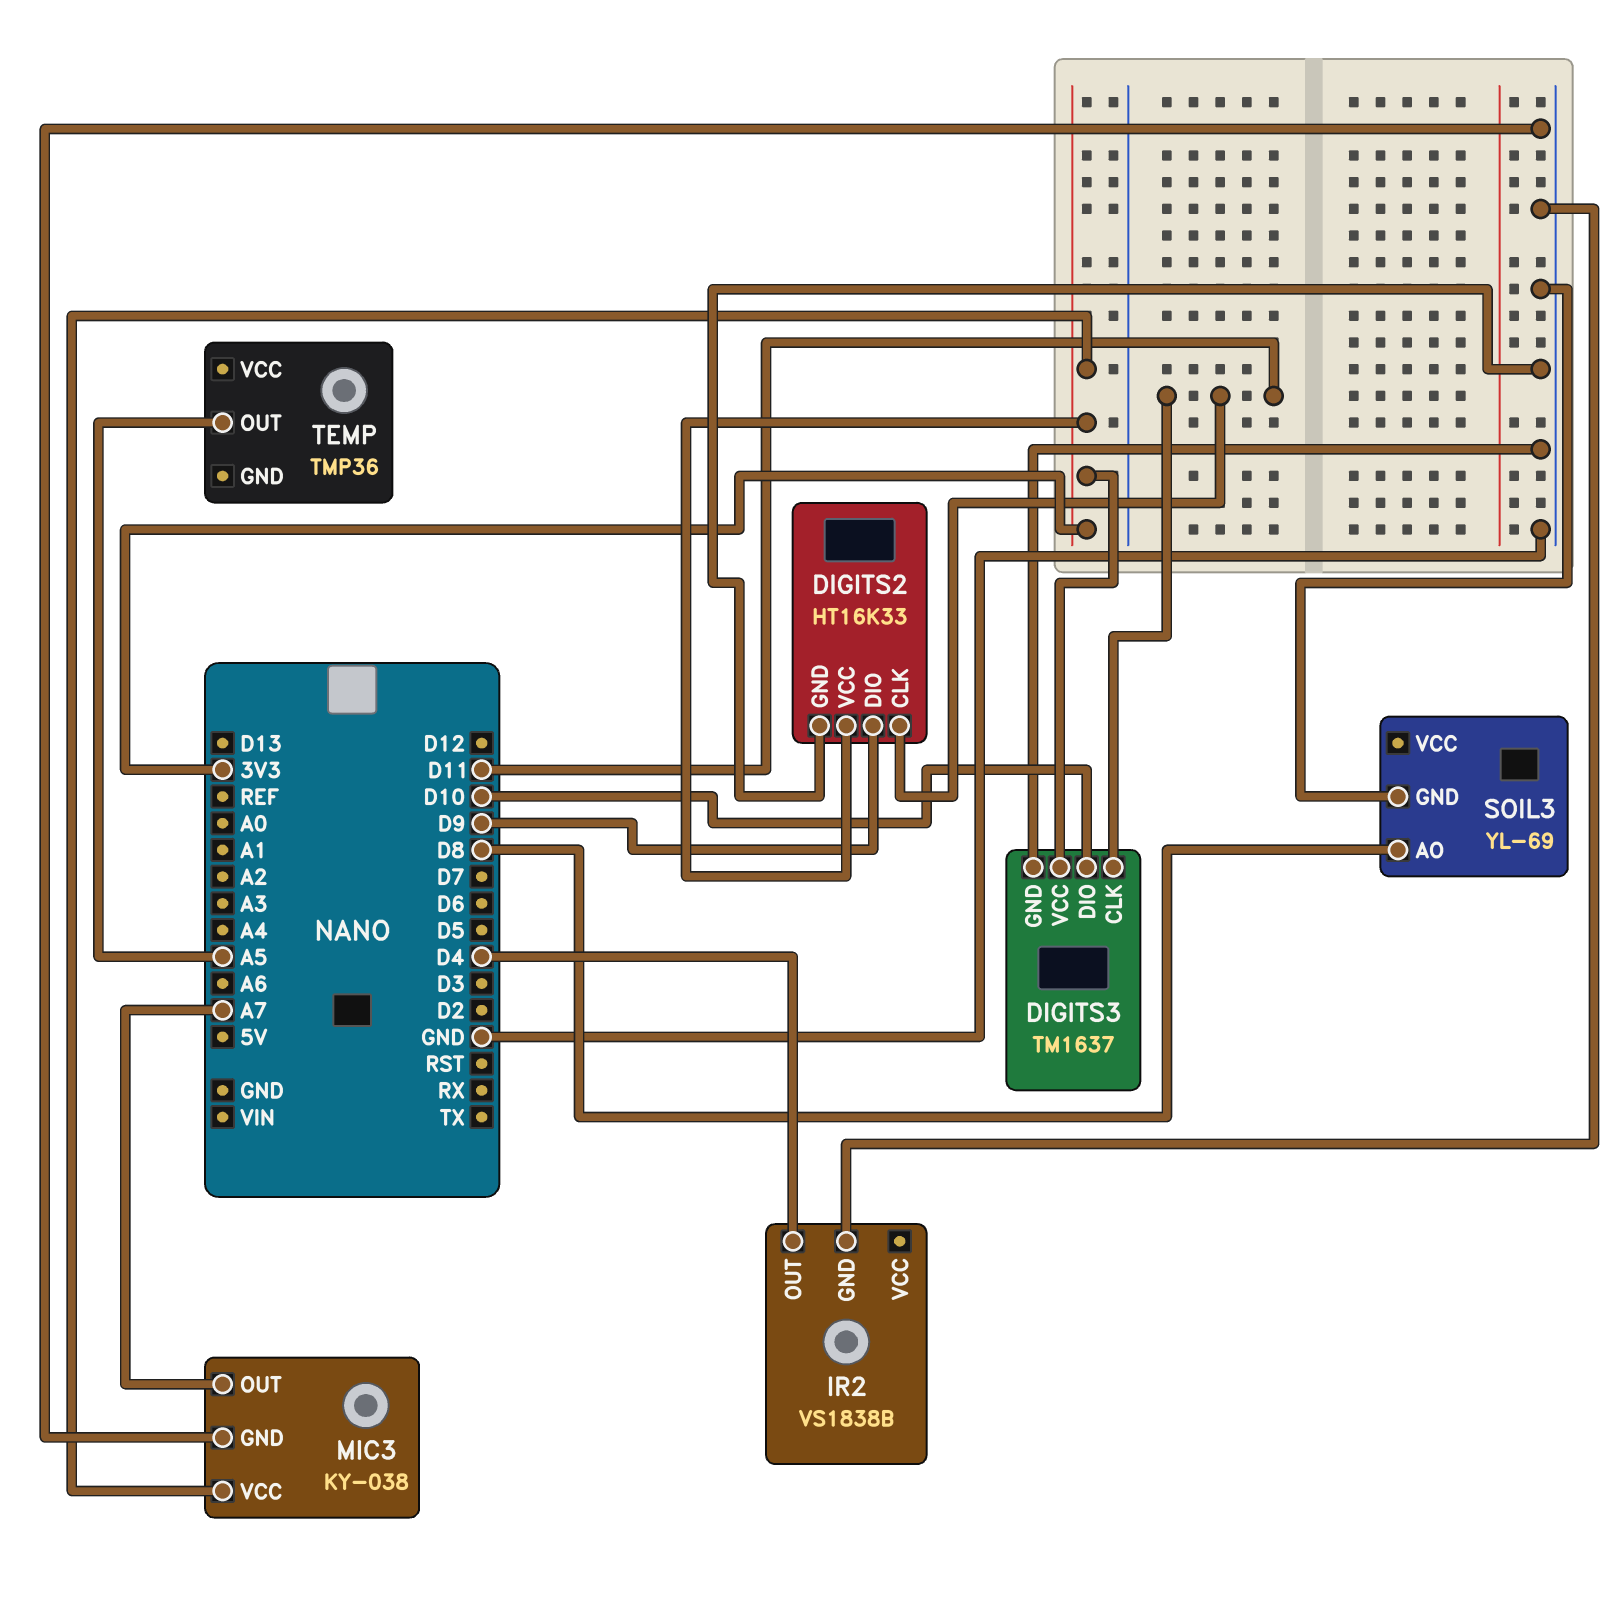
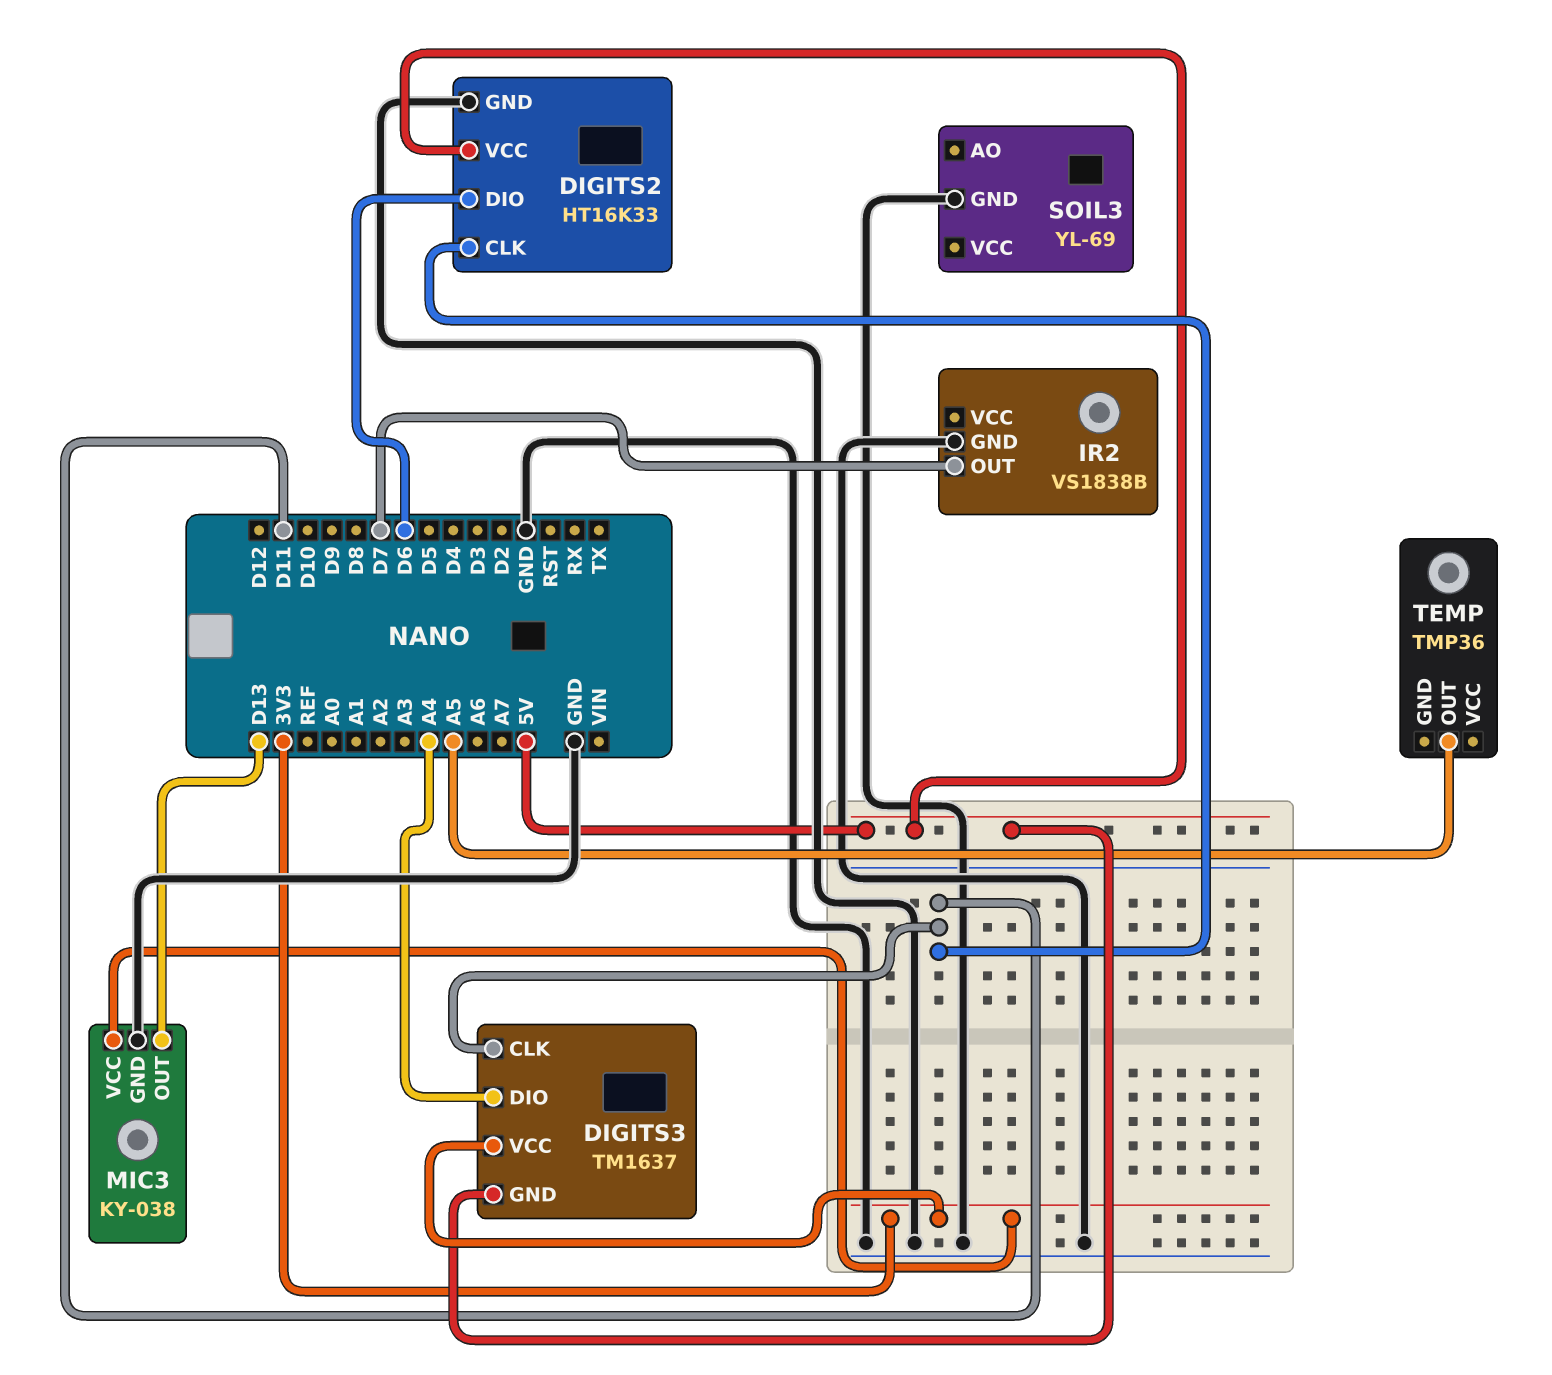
DIGITS2 pin DIO: D9 -> D6
DIGITS2 pin VCC: 3V3 -> 5V
DIGITS3 pin DIO: D10 -> A4
DIGITS3 pin GND: GND -> 5V
IR2 pin OUT: D4 -> D7
MIC3 pin OUT: A7 -> D13
SOIL3 pin AO: D8 -> none

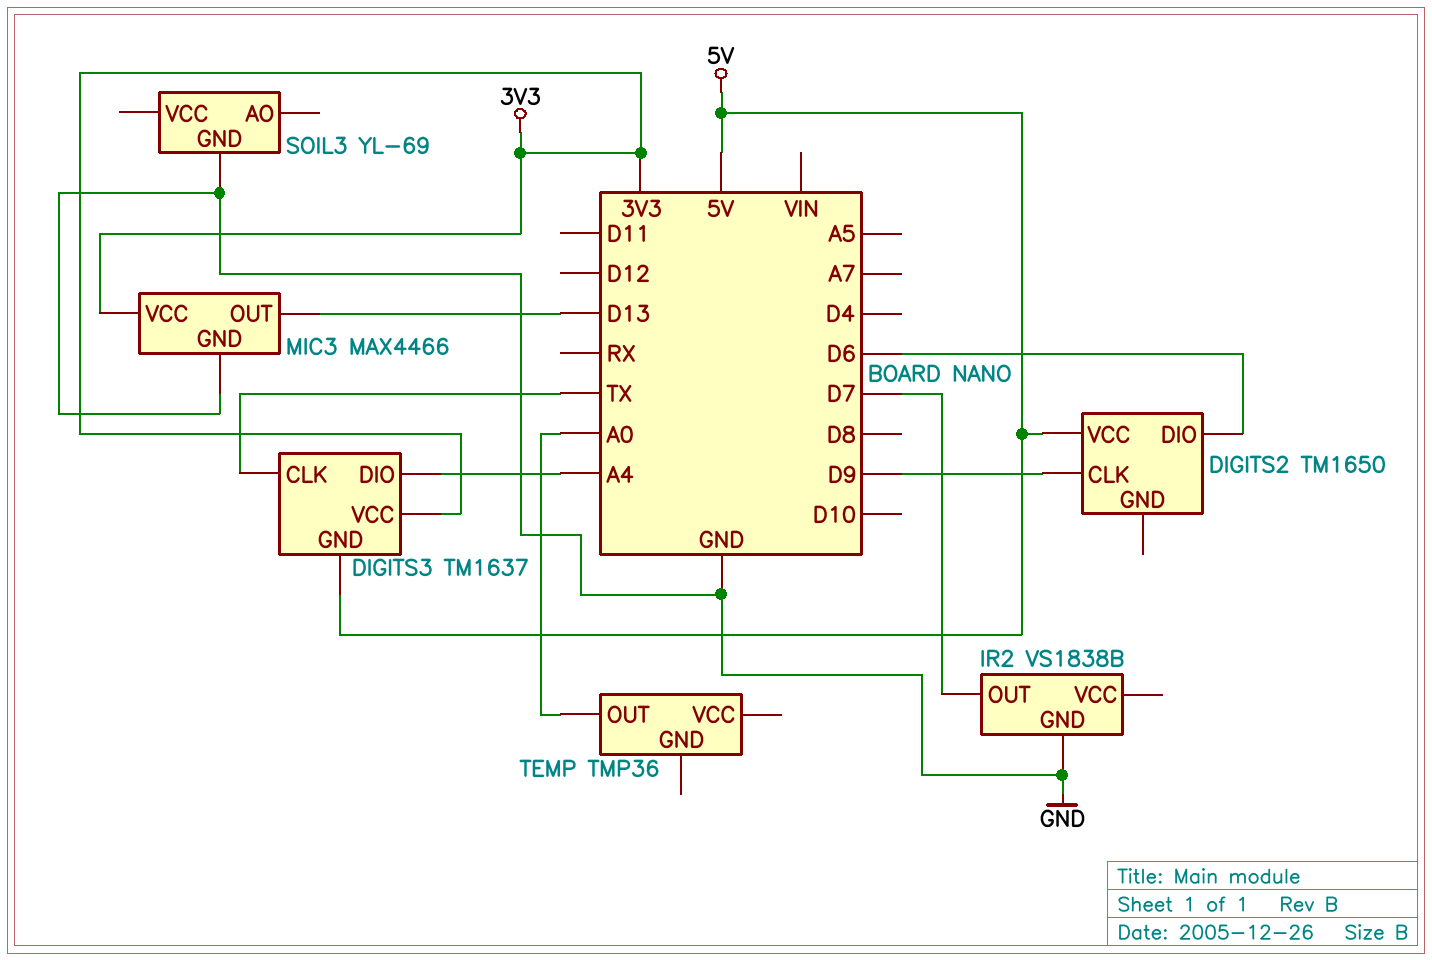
DIGITS2: HT16K33 -> TM1650
DIGITS2 pin CLK: D11 -> D9
DIGITS2 pin GND: GND -> none
DIGITS3 pin CLK: D11 -> TX
MIC3: KY-038 -> MAX4466
TEMP pin OUT: A5 -> A0

